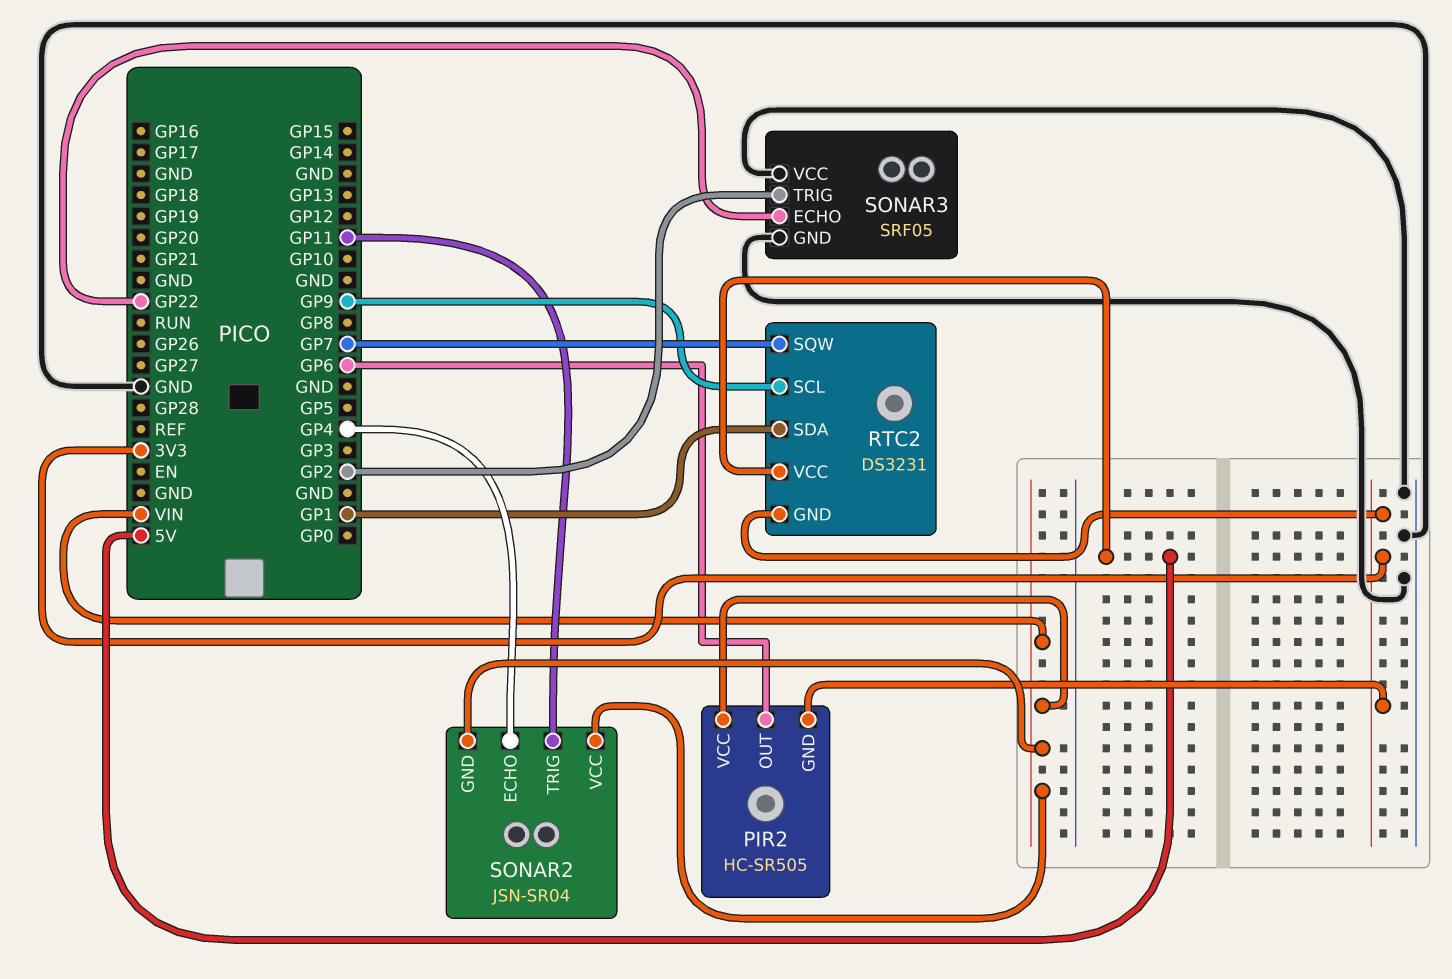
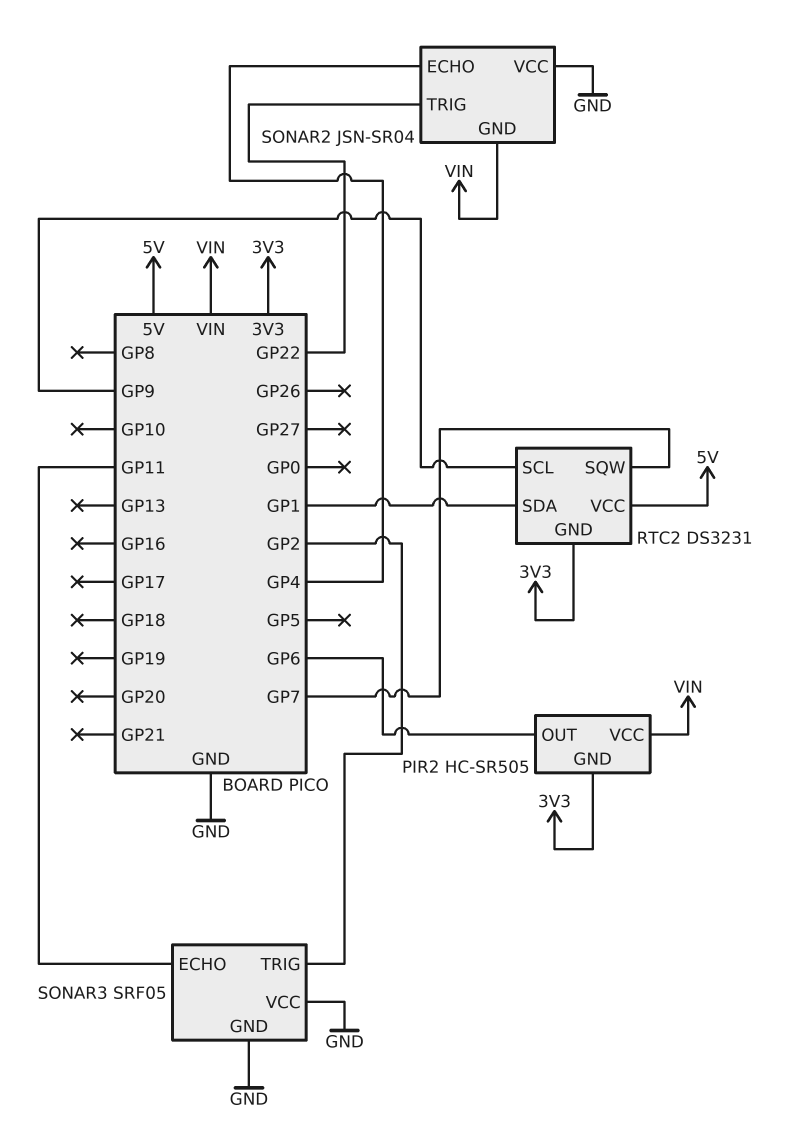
SONAR2 pin TRIG: GP11 -> GP22
SONAR2 pin VCC: VIN -> GND
SONAR3 pin ECHO: GP22 -> GP11

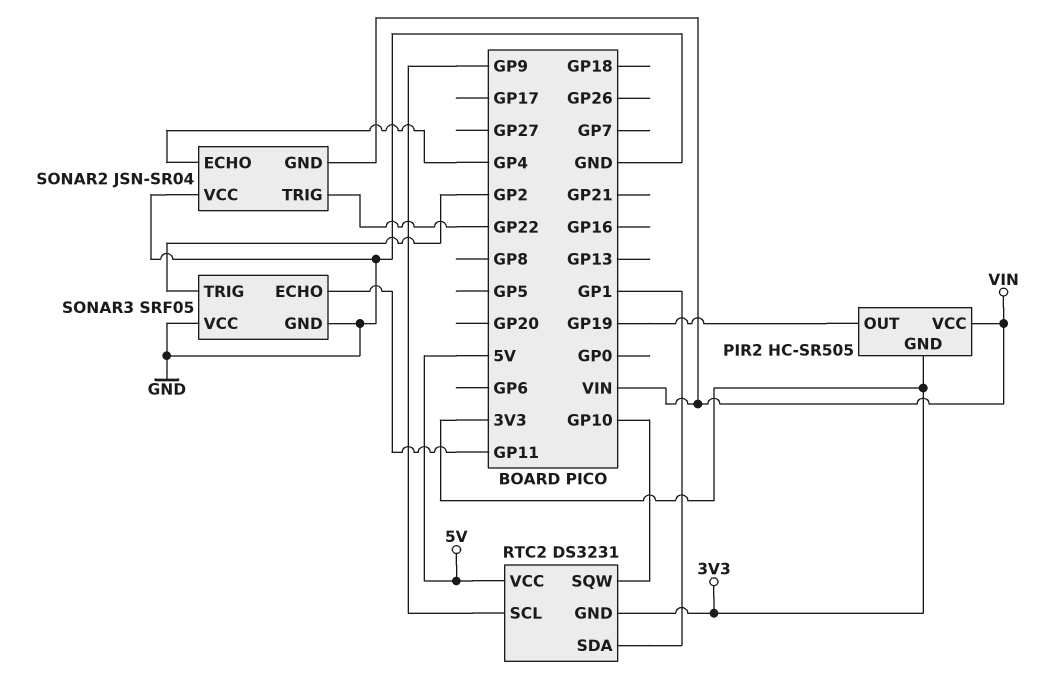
PIR2 pin OUT: GP6 -> GP19
RTC2 pin SQW: GP7 -> GP10

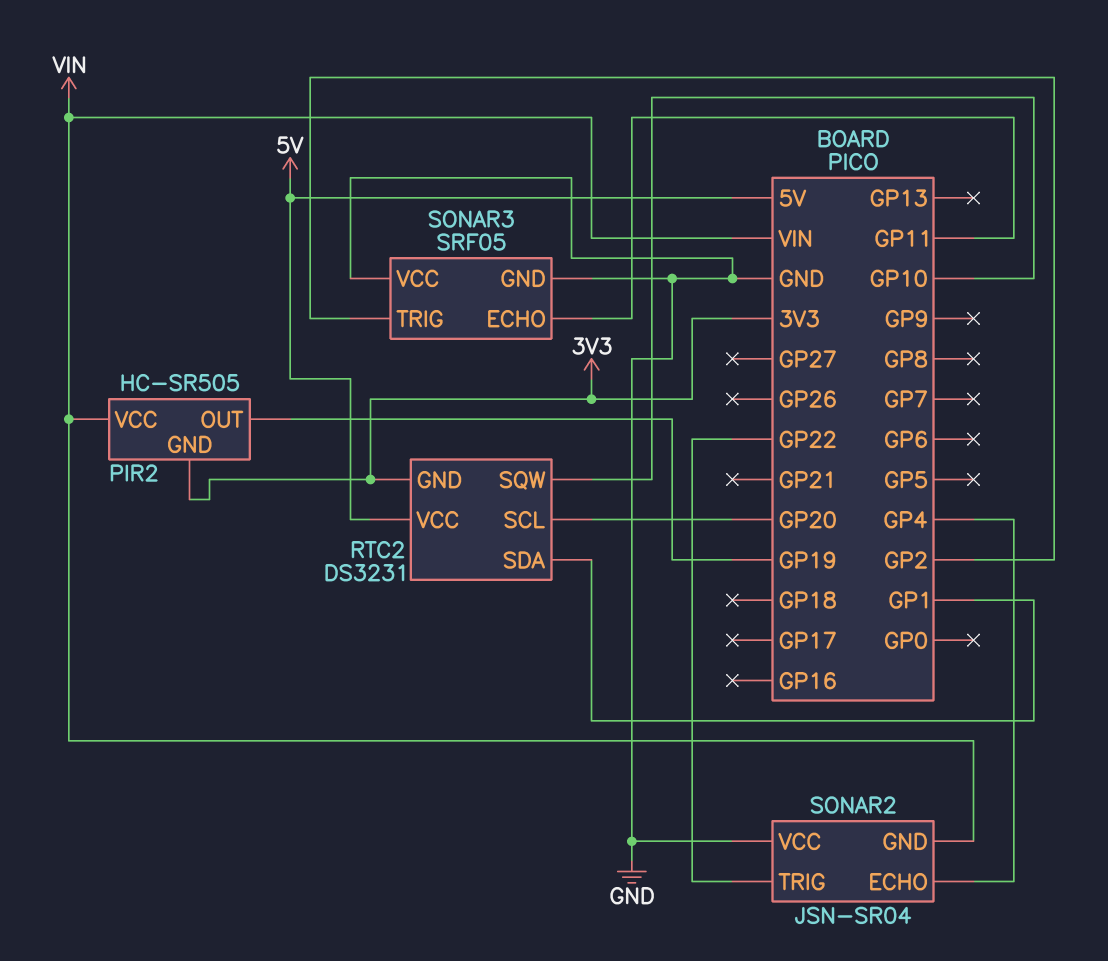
RTC2 pin SCL: GP9 -> GP20

